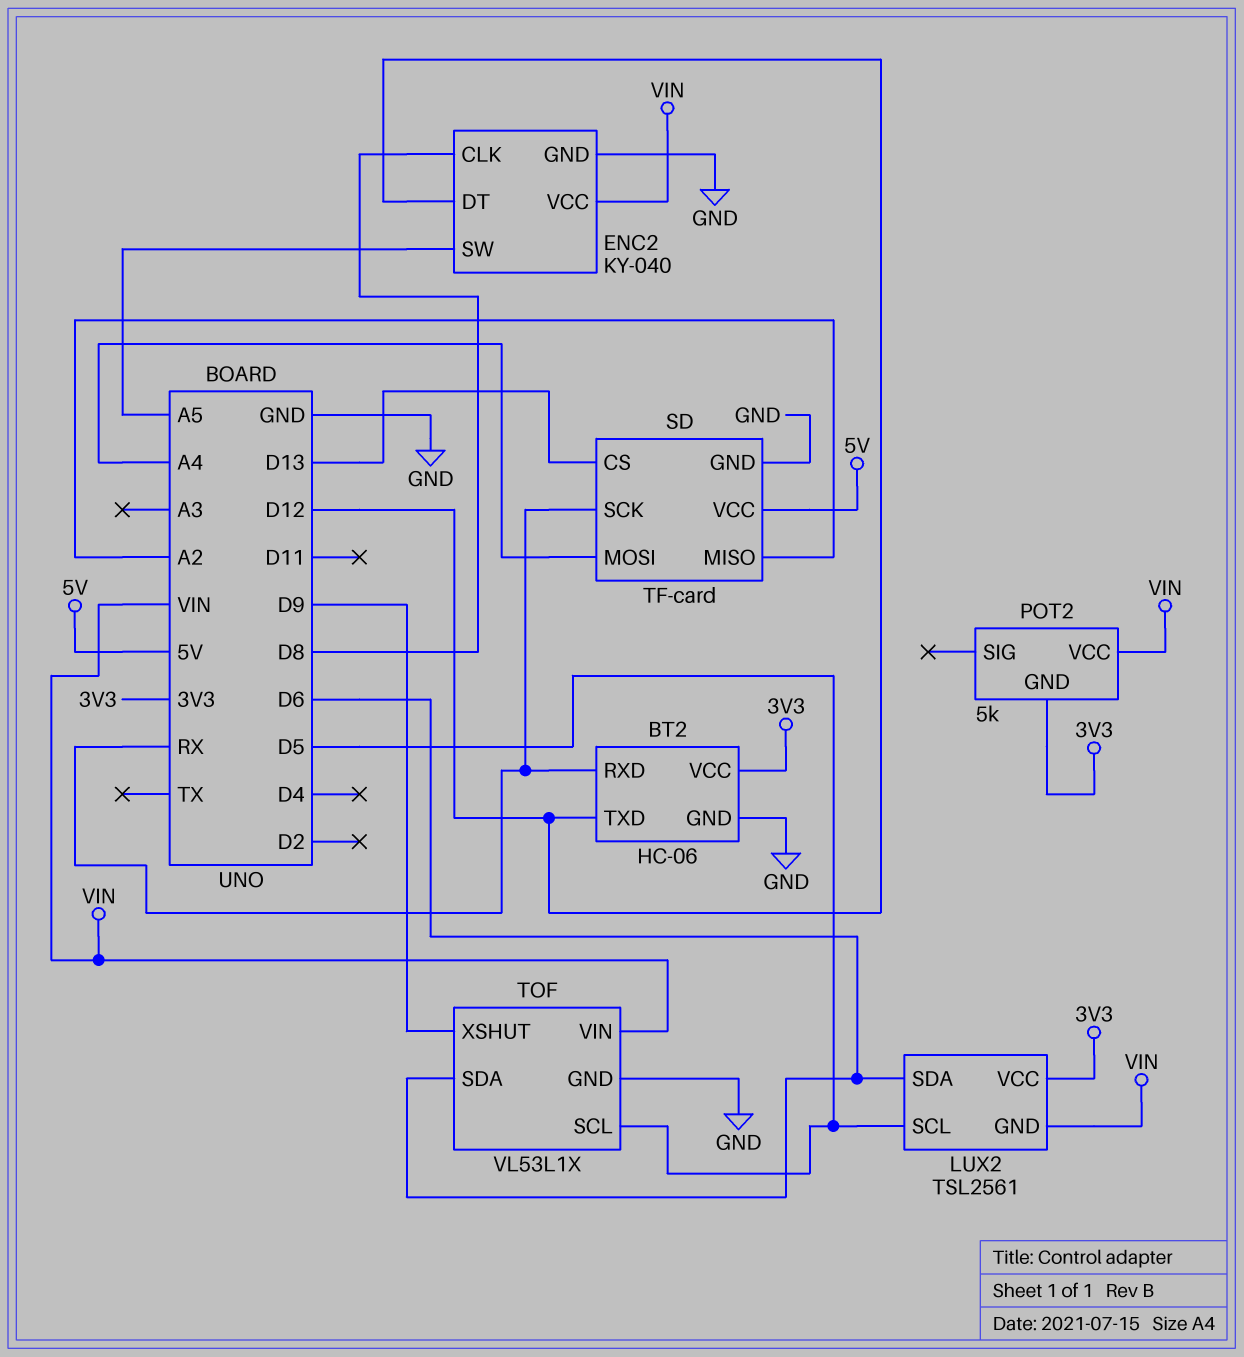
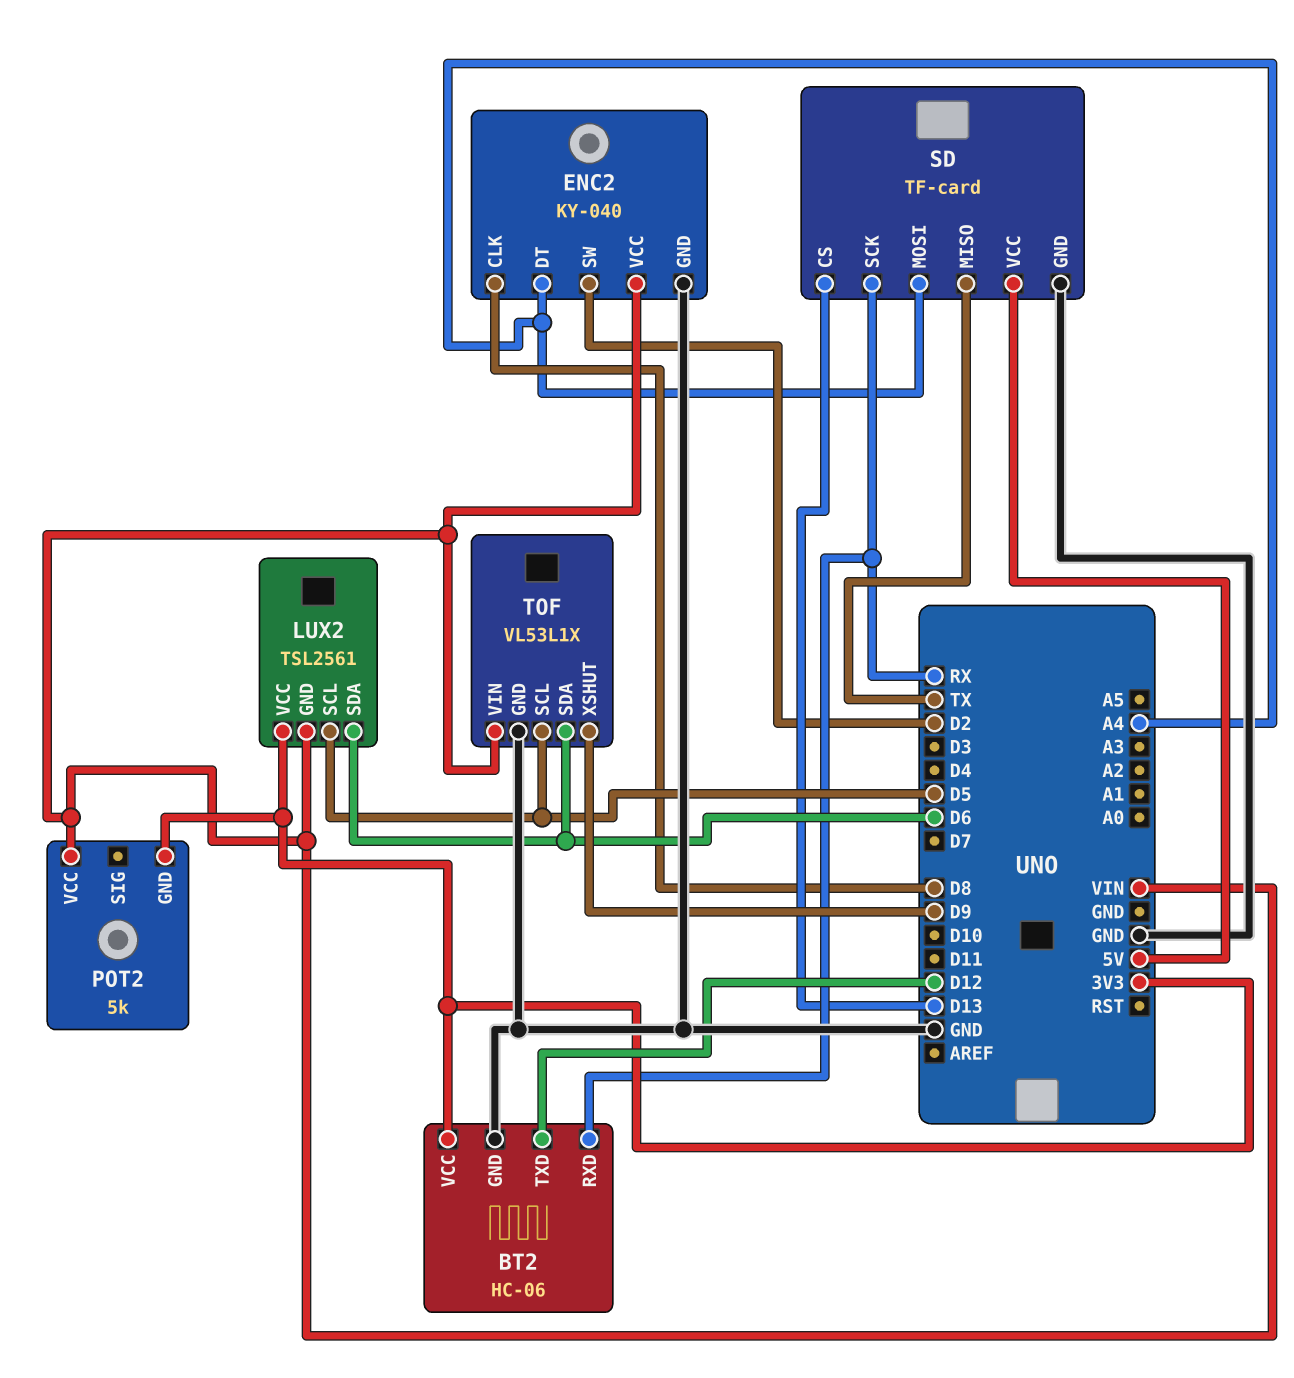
ENC2 pin DT: D12 -> A4
ENC2 pin SW: A5 -> D2
SD pin MISO: A2 -> TX

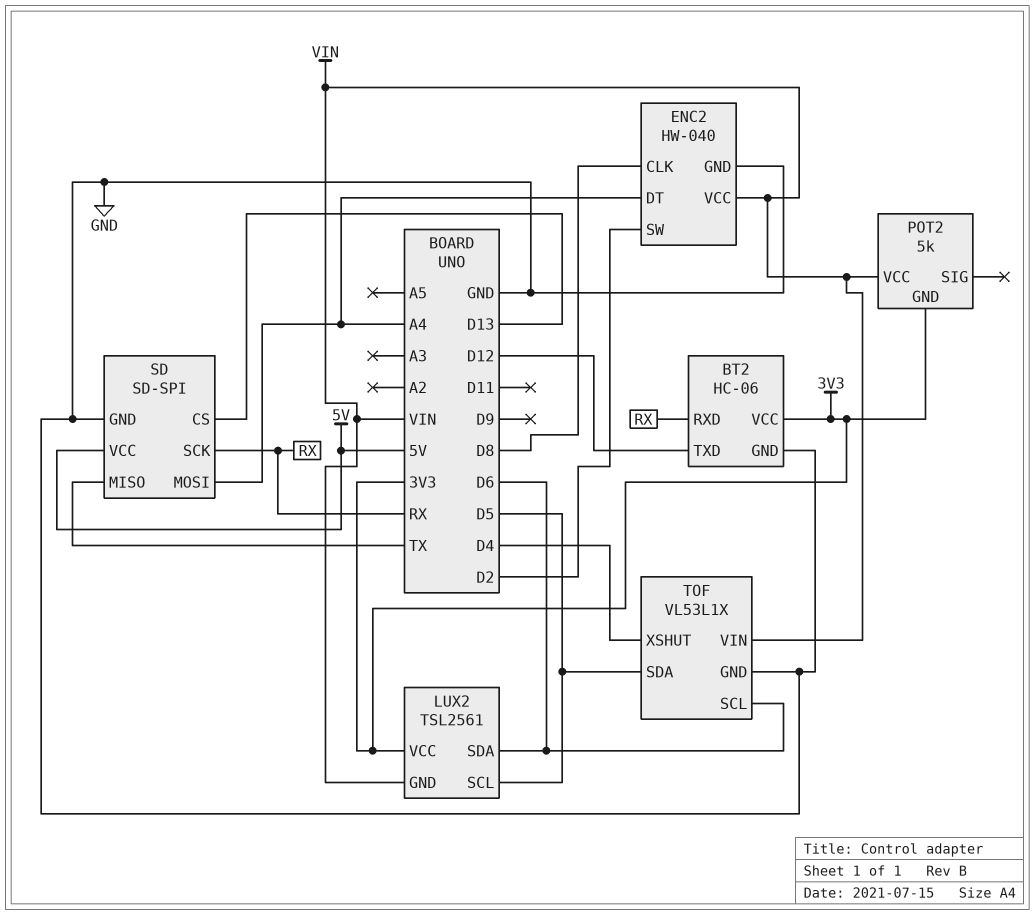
ENC2: KY-040 -> HW-040
SD: TF-card -> SD-SPI
TOF pin SCL: D5 -> D6
TOF pin SDA: D6 -> D5
TOF pin XSHUT: D9 -> D4

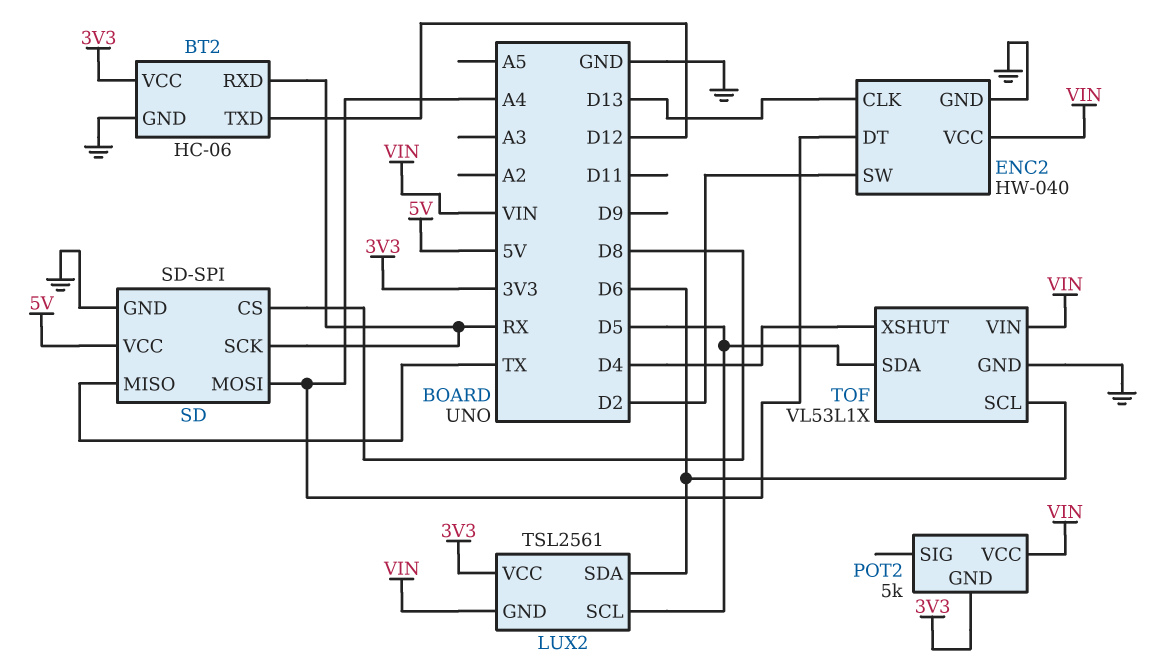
ENC2 pin CLK: D8 -> D13
SD pin CS: D13 -> D8

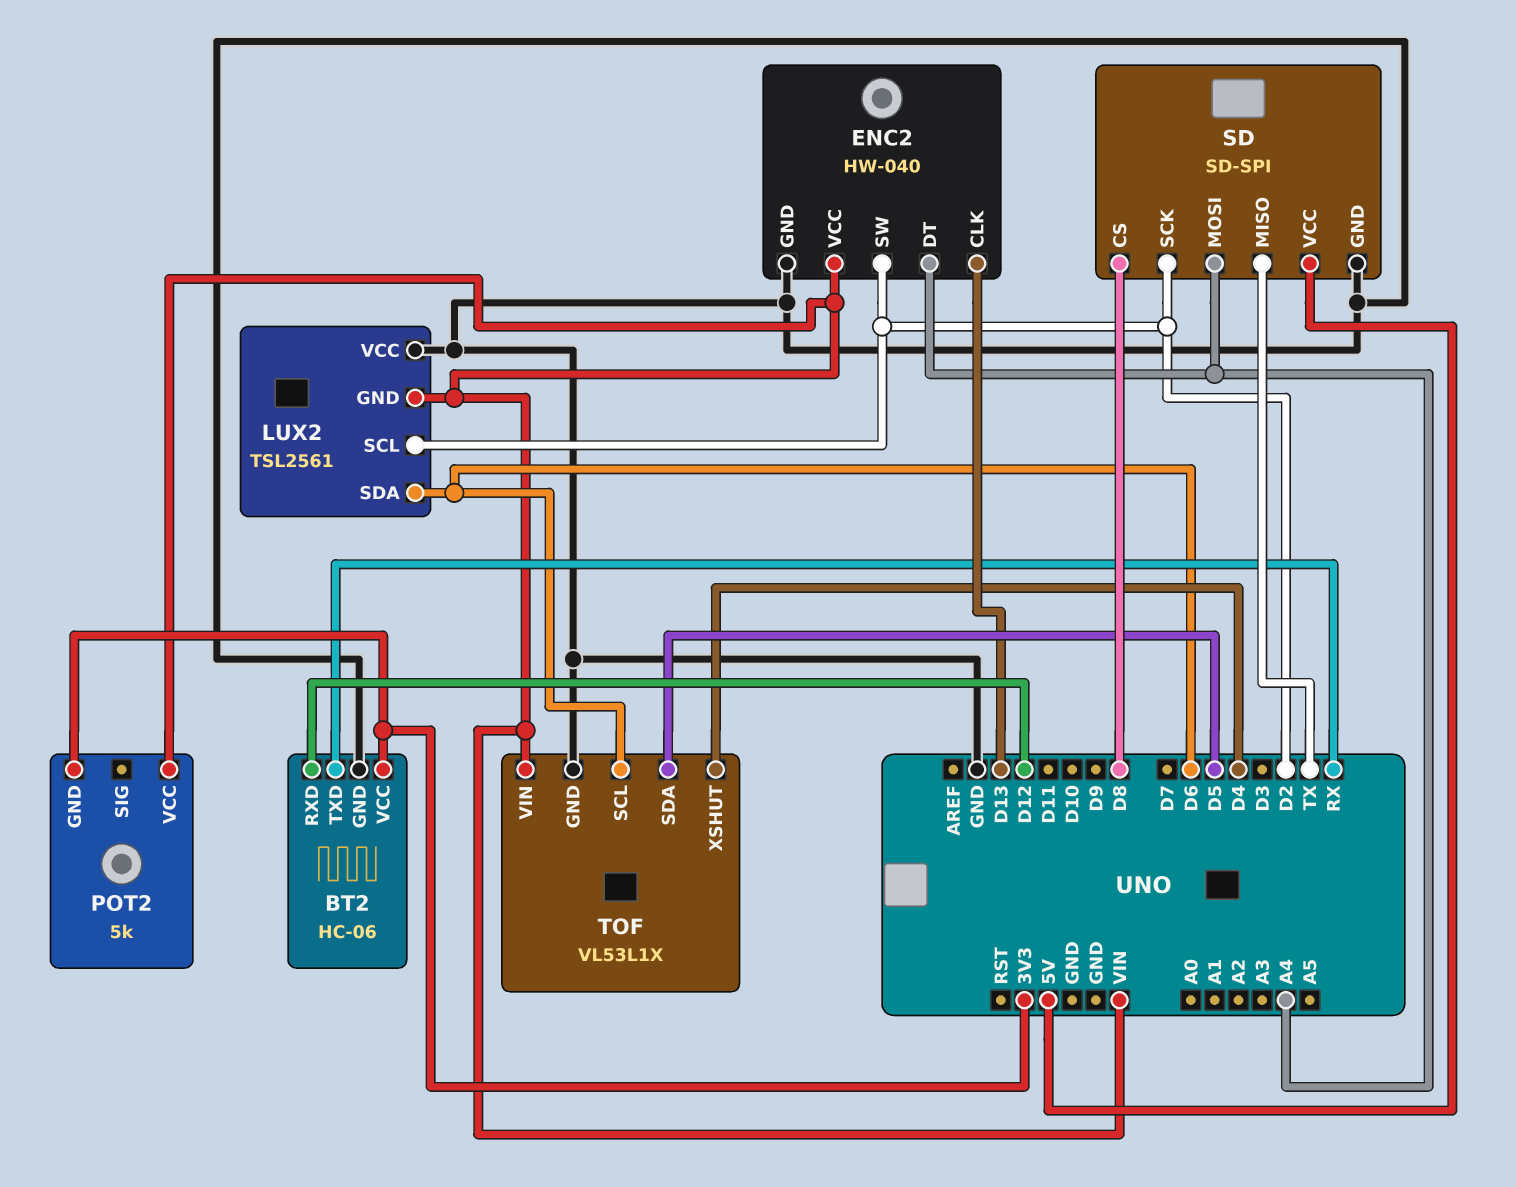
BT2 pin RXD: RX -> D12
BT2 pin TXD: D12 -> RX
LUX2 pin SCL: D5 -> D2
LUX2 pin VCC: 3V3 -> GND
SD pin SCK: RX -> D2

